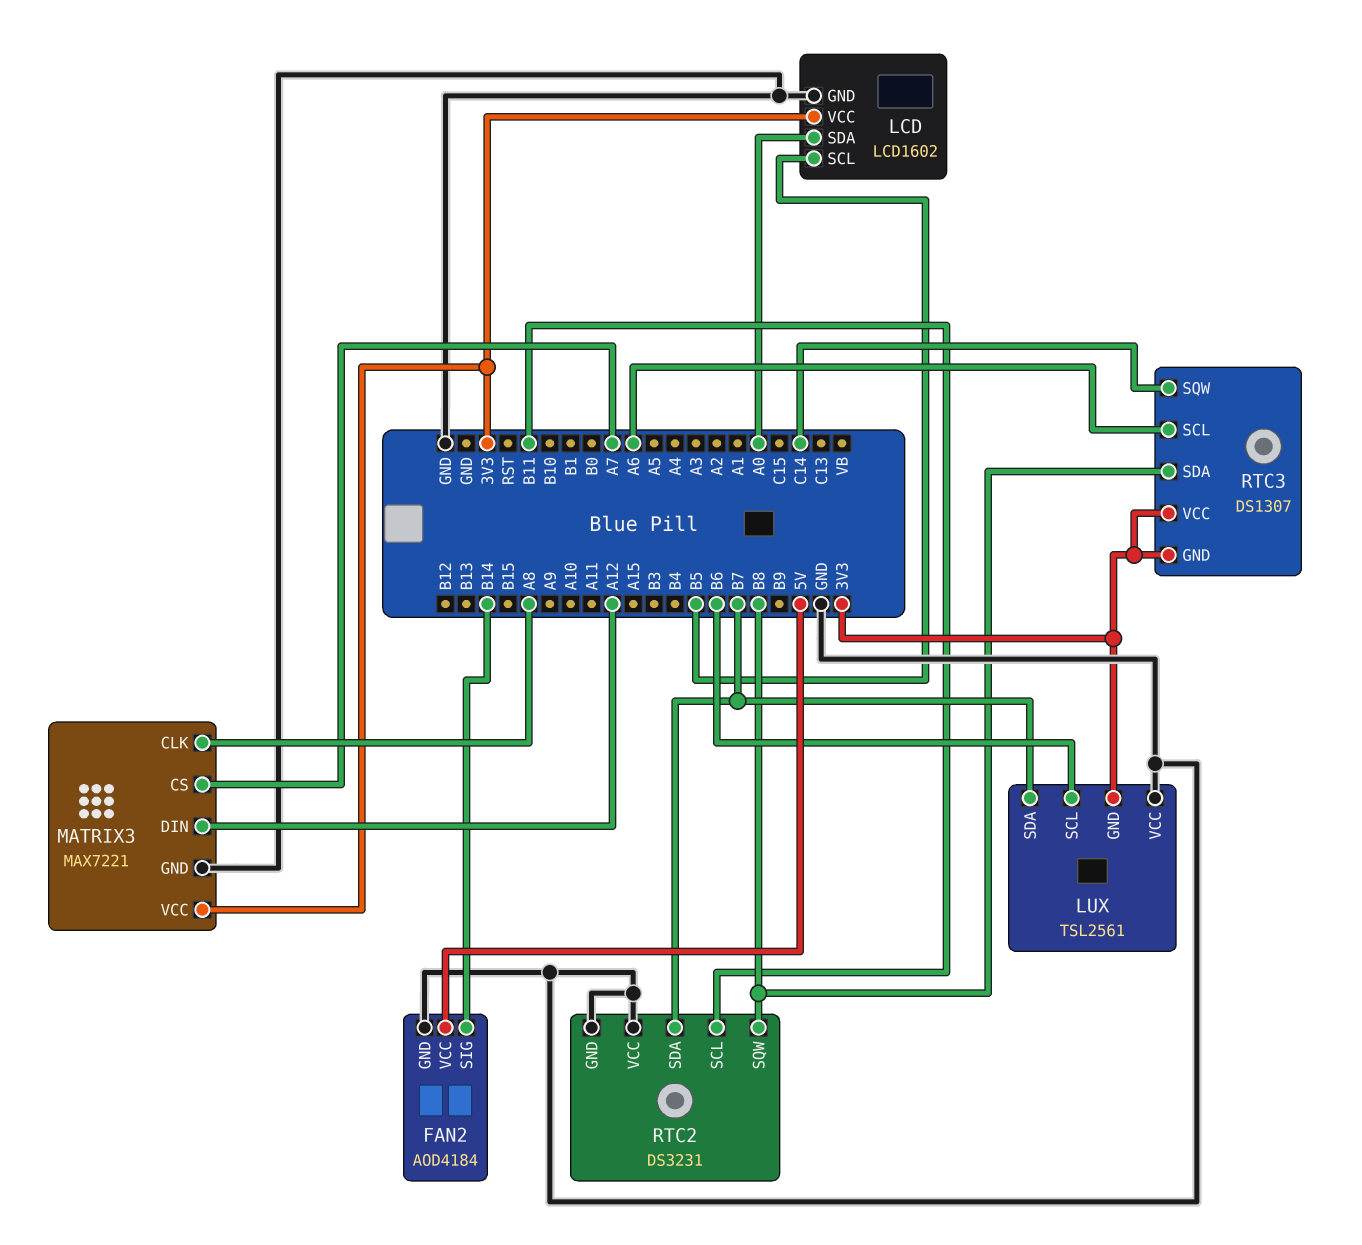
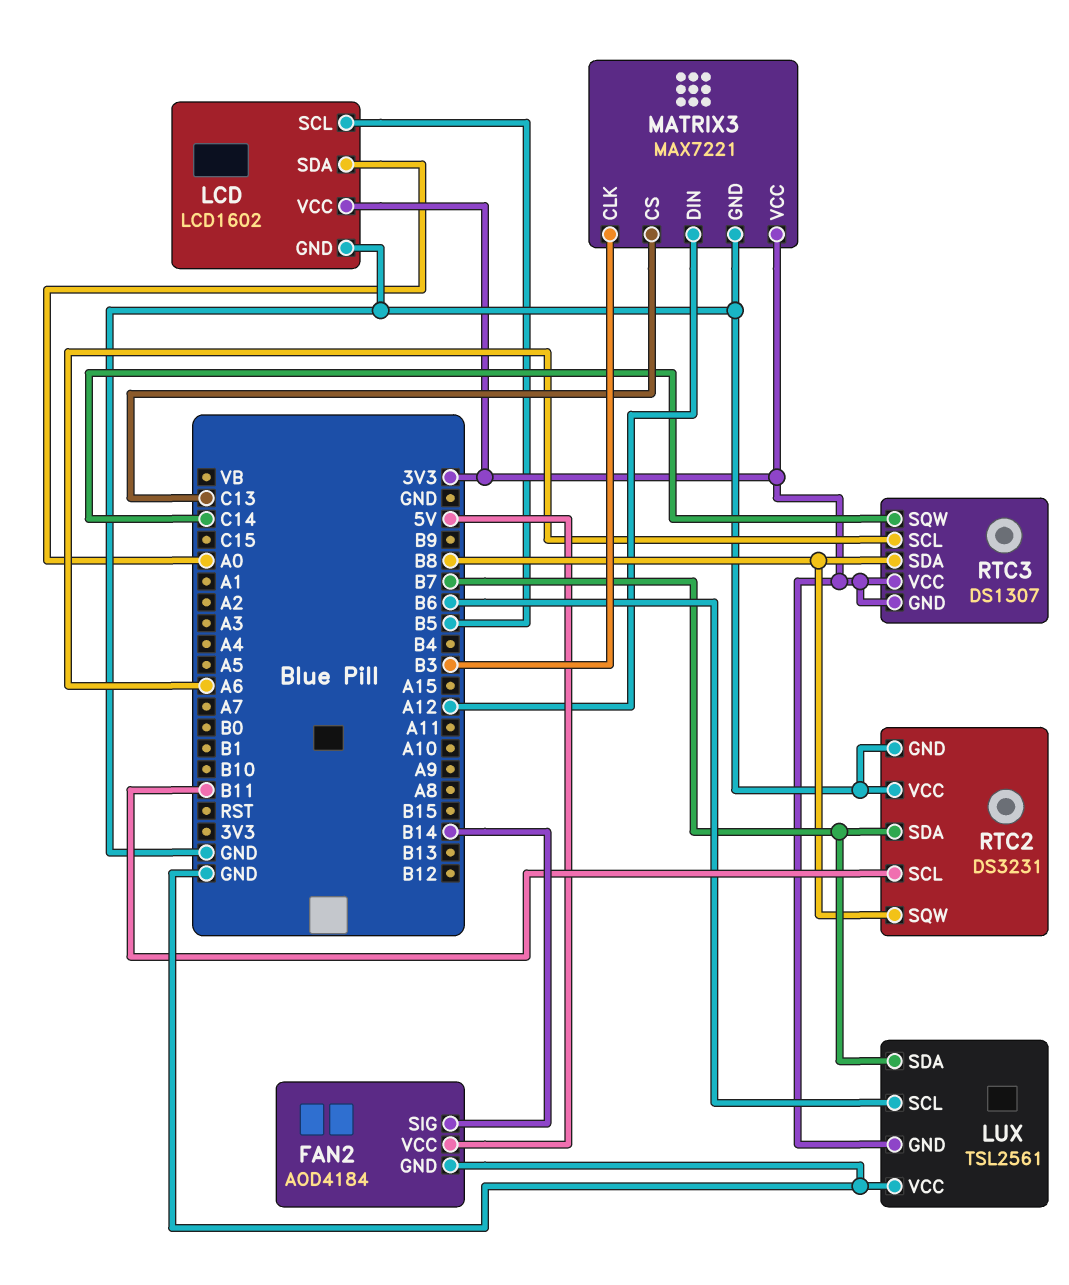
MATRIX3 pin CLK: A8 -> B3
MATRIX3 pin CS: A7 -> C13

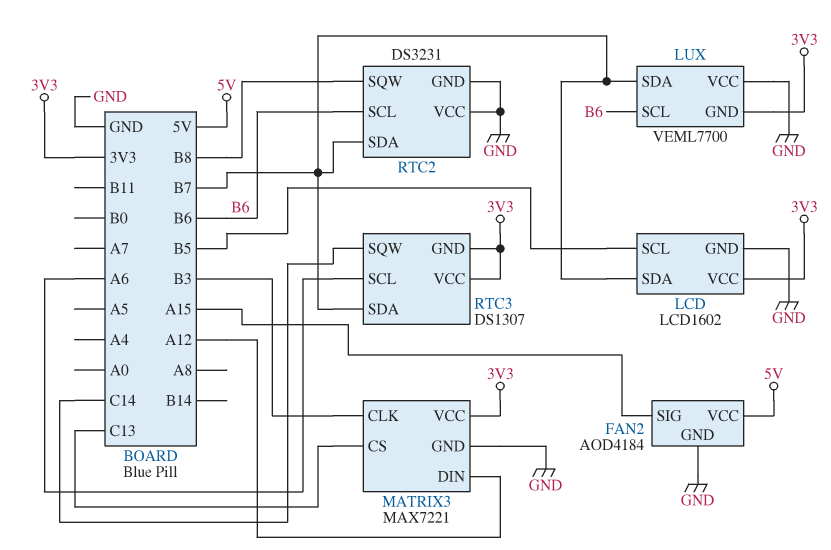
FAN2 pin SIG: B14 -> A15
LCD pin SDA: A0 -> B7
LUX: TSL2561 -> VEML7700
RTC2 pin SCL: B11 -> B6
RTC3 pin SDA: B8 -> B7

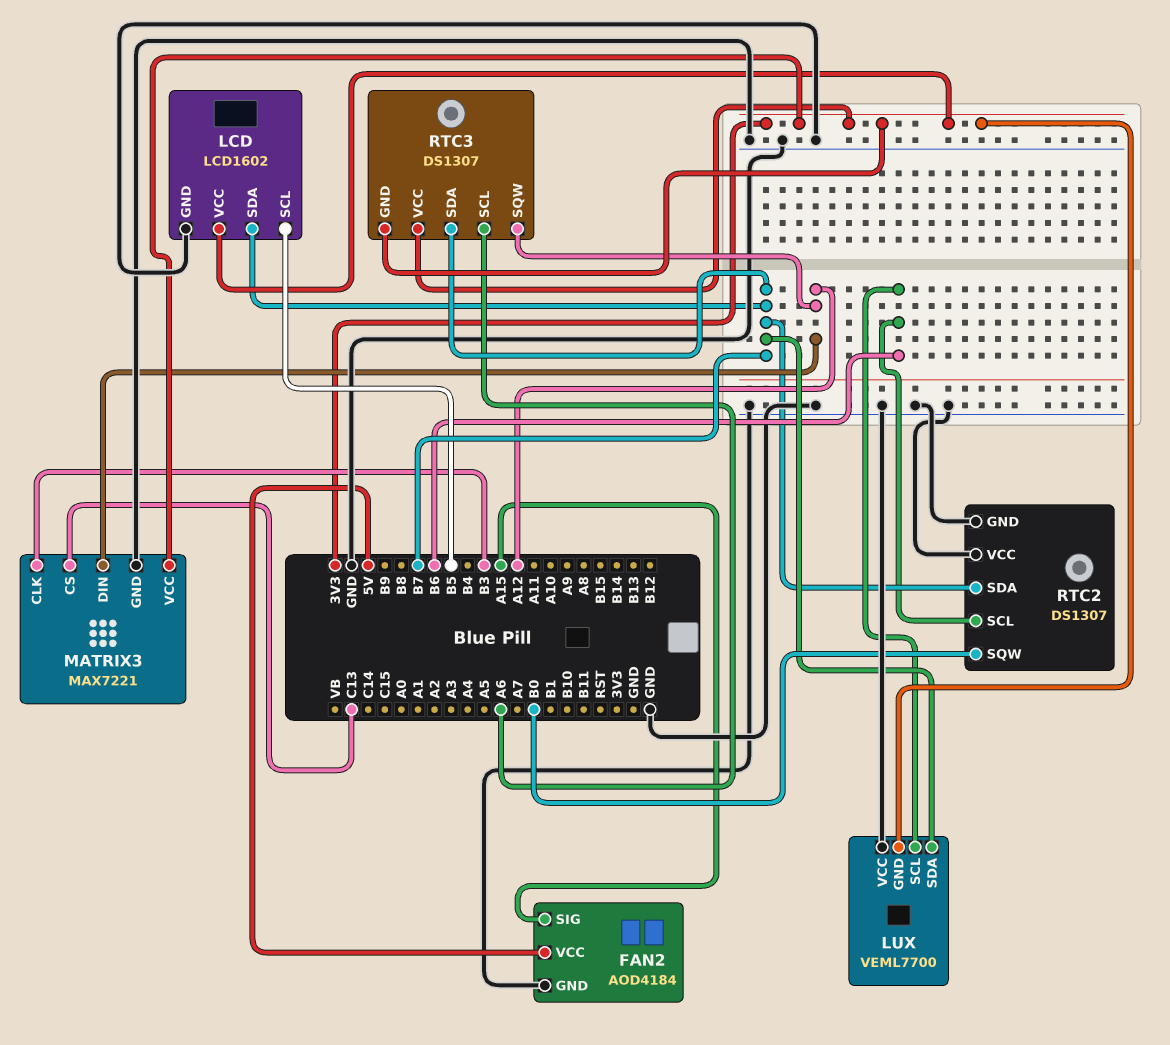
RTC2: DS3231 -> DS1307
RTC2 pin SQW: B8 -> B0
RTC3 pin SQW: C14 -> A12

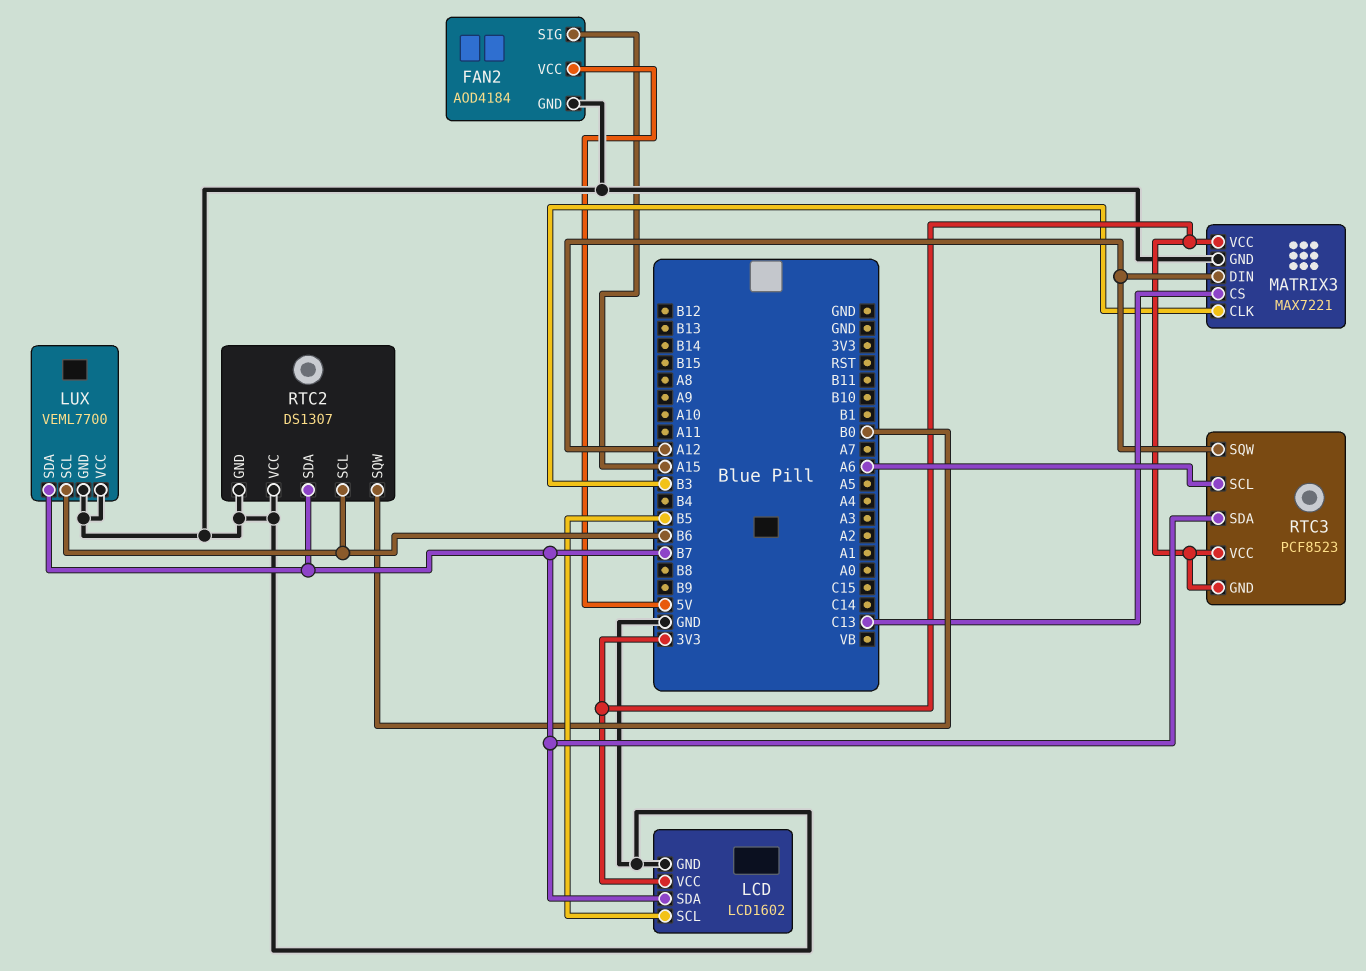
LUX pin GND: 3V3 -> GND
RTC3: DS1307 -> PCF8523

